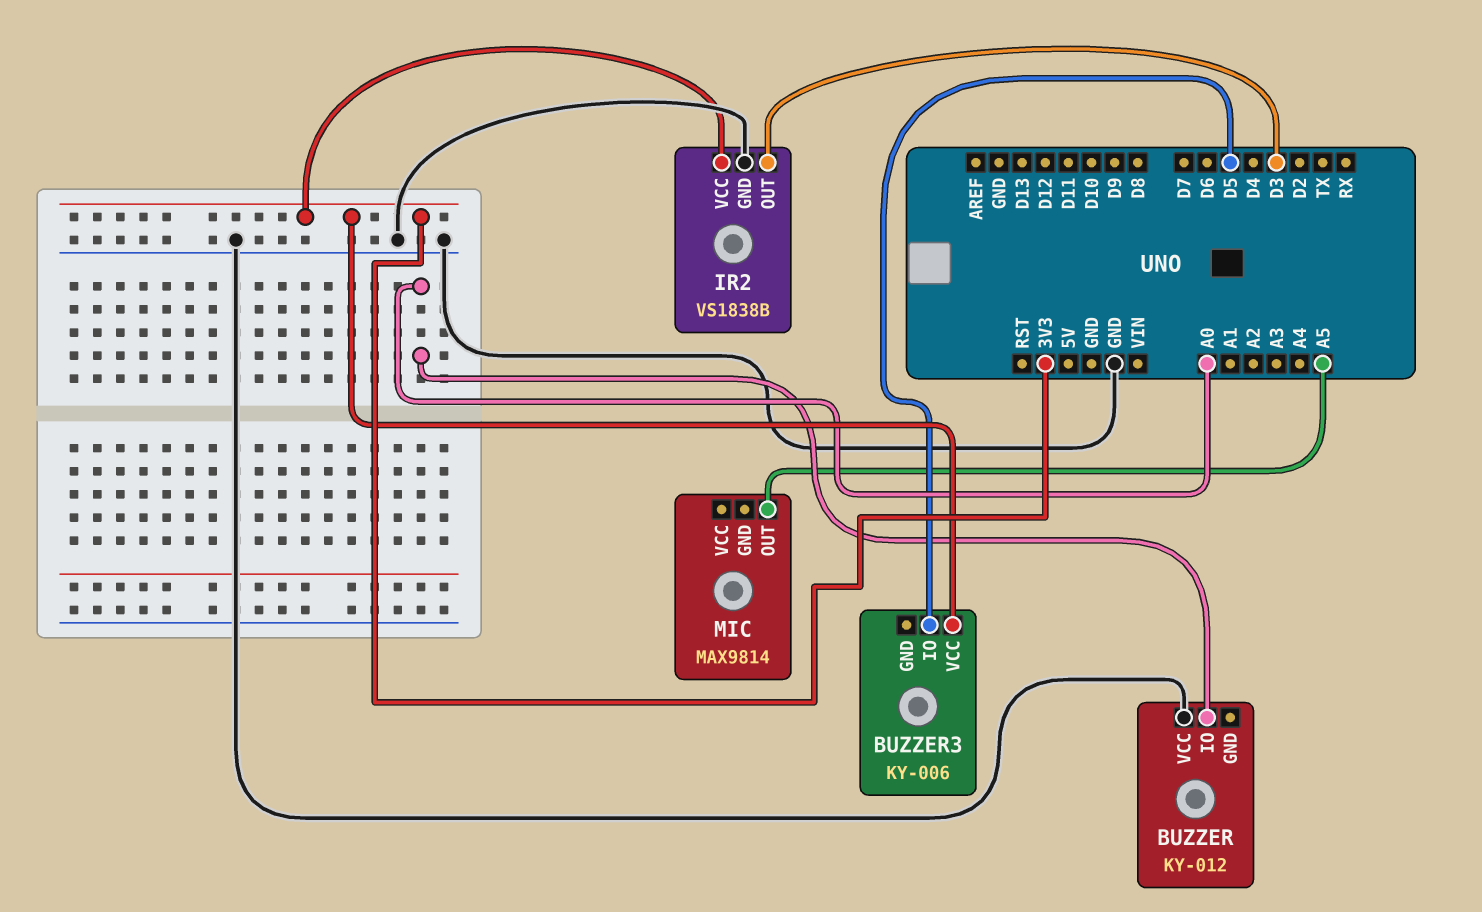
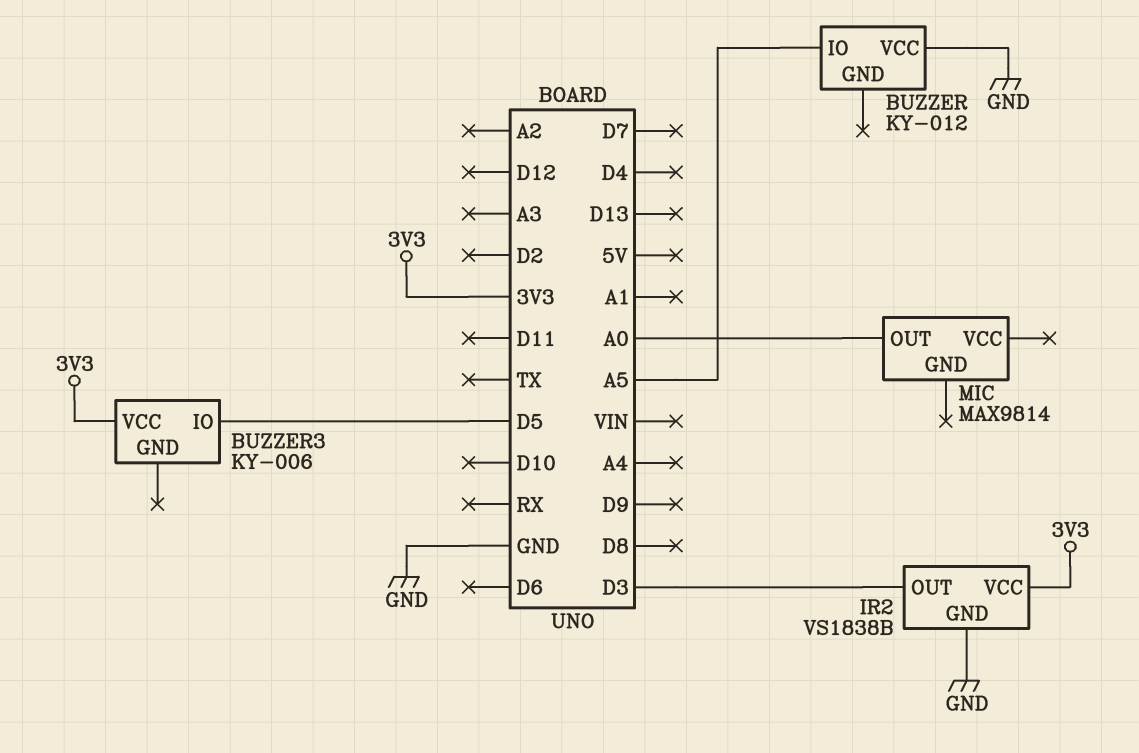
BUZZER pin IO: A0 -> A5
MIC pin OUT: A5 -> A0

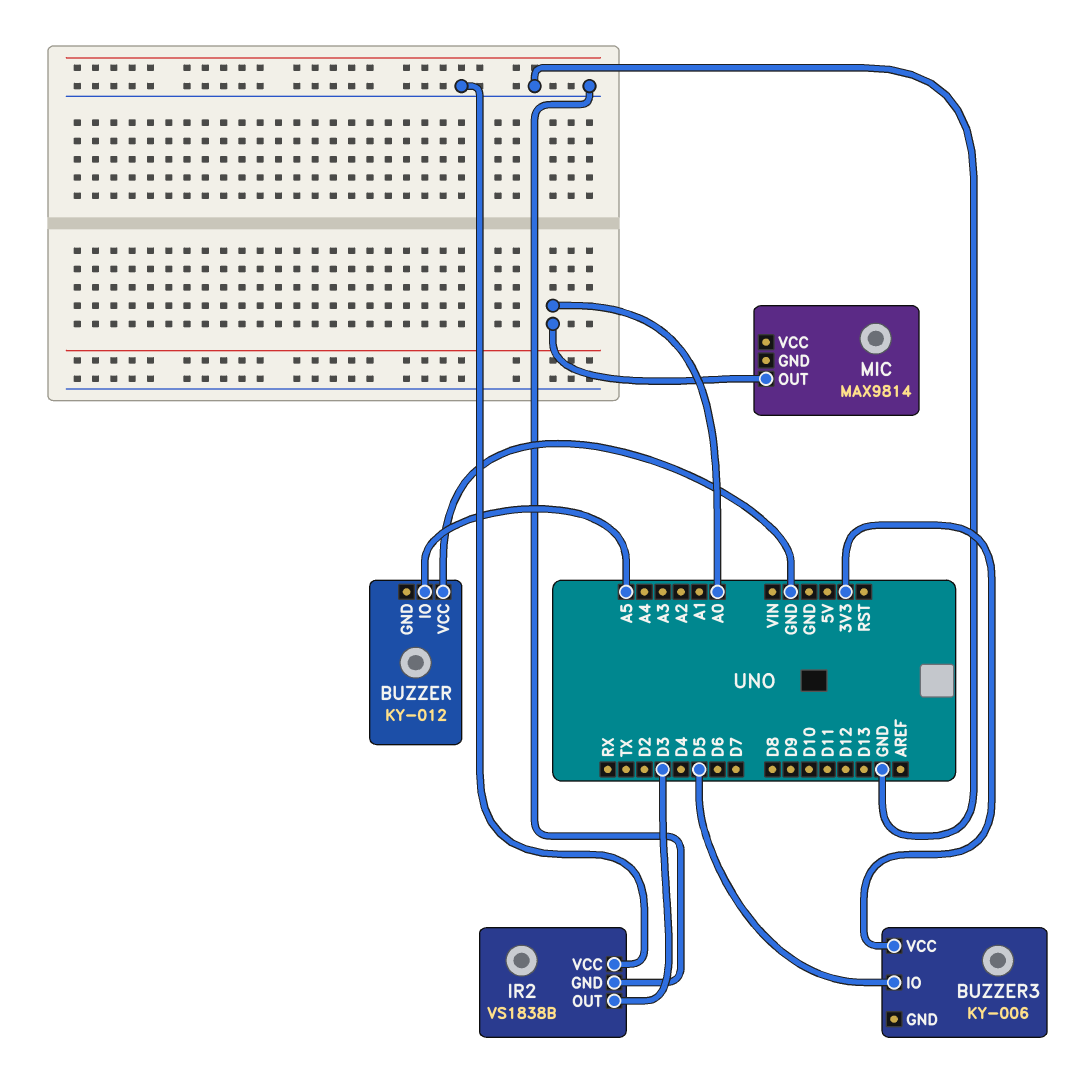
IR2 pin VCC: 3V3 -> GND

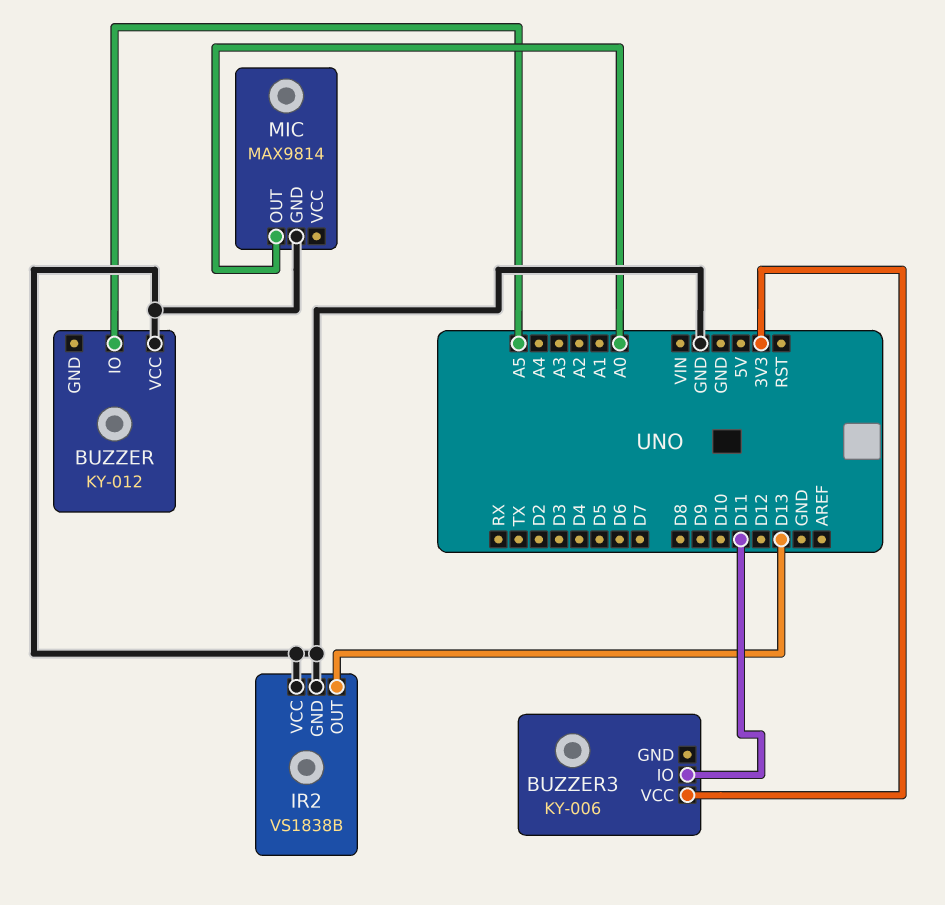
BUZZER3 pin IO: D5 -> D11
IR2 pin OUT: D3 -> D13
MIC pin GND: none -> GND

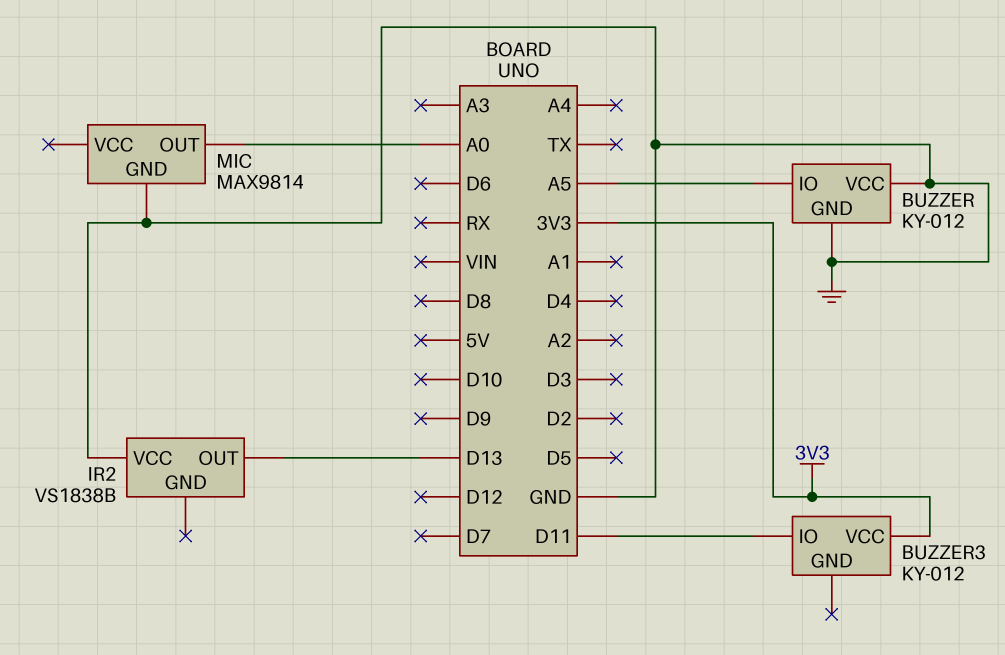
BUZZER pin GND: none -> GND
BUZZER3: KY-006 -> KY-012
IR2 pin GND: GND -> none

